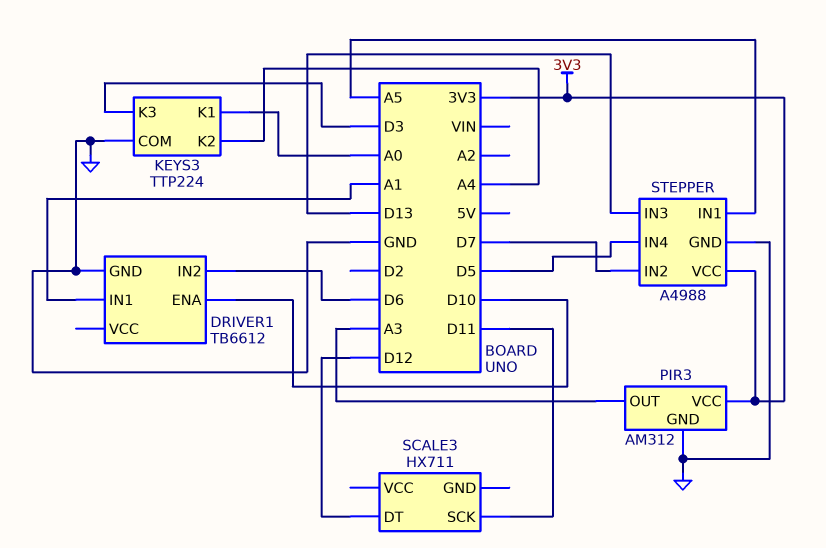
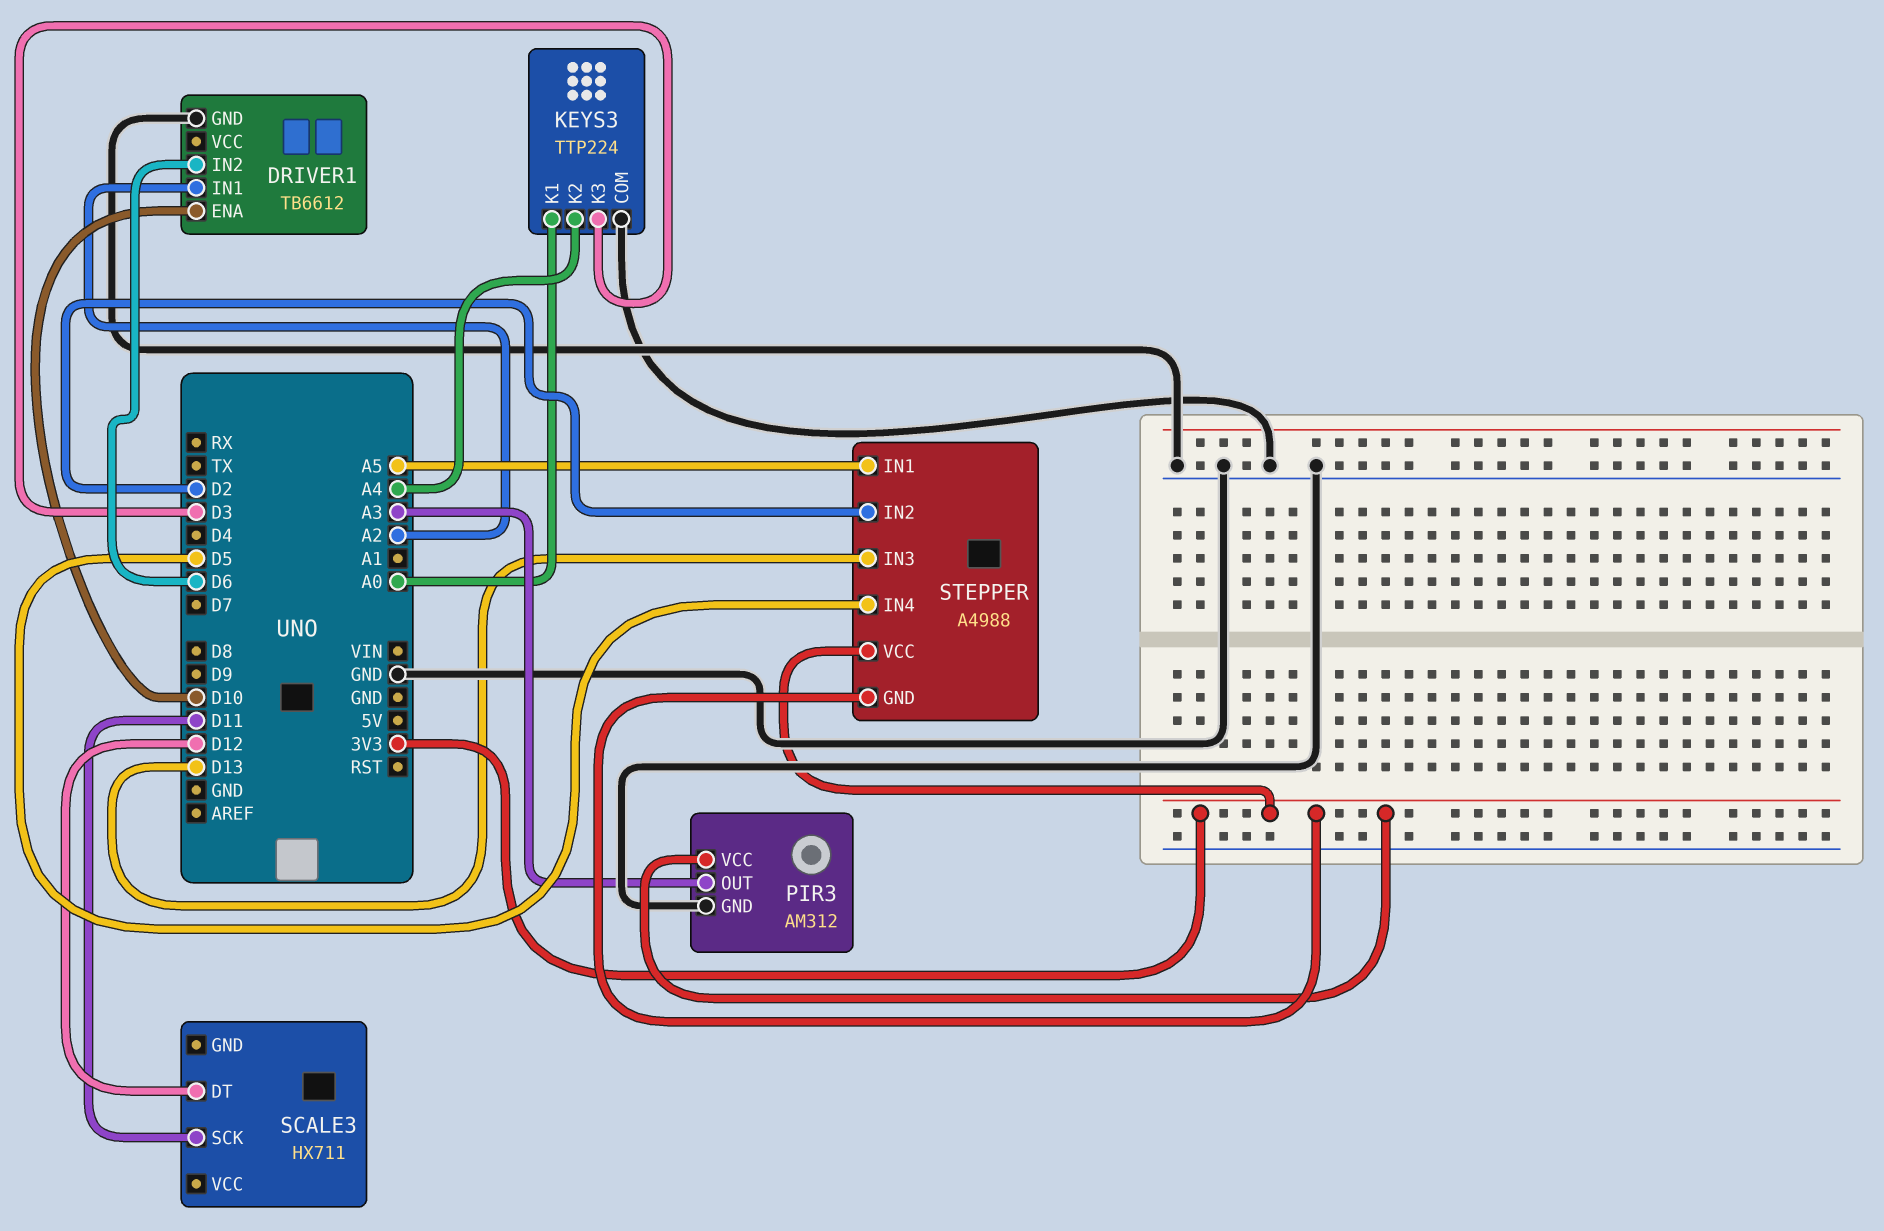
DRIVER1 pin IN1: A1 -> A2
STEPPER pin GND: GND -> 3V3
STEPPER pin IN2: D7 -> D2

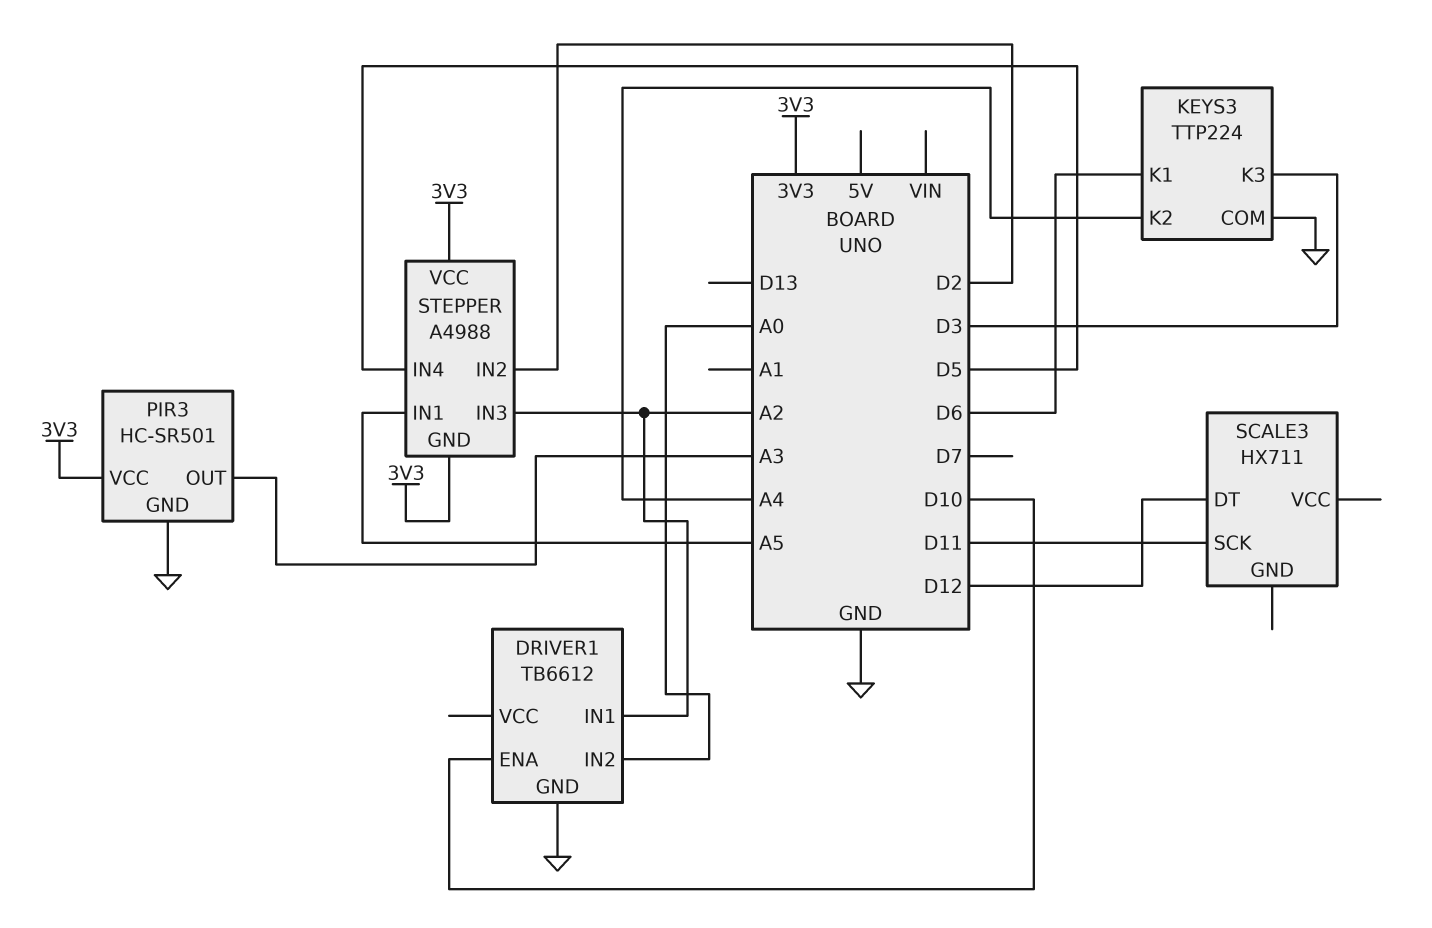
DRIVER1 pin IN2: D6 -> A0
KEYS3 pin K1: A0 -> D6
PIR3: AM312 -> HC-SR501
STEPPER pin IN3: D13 -> A2

